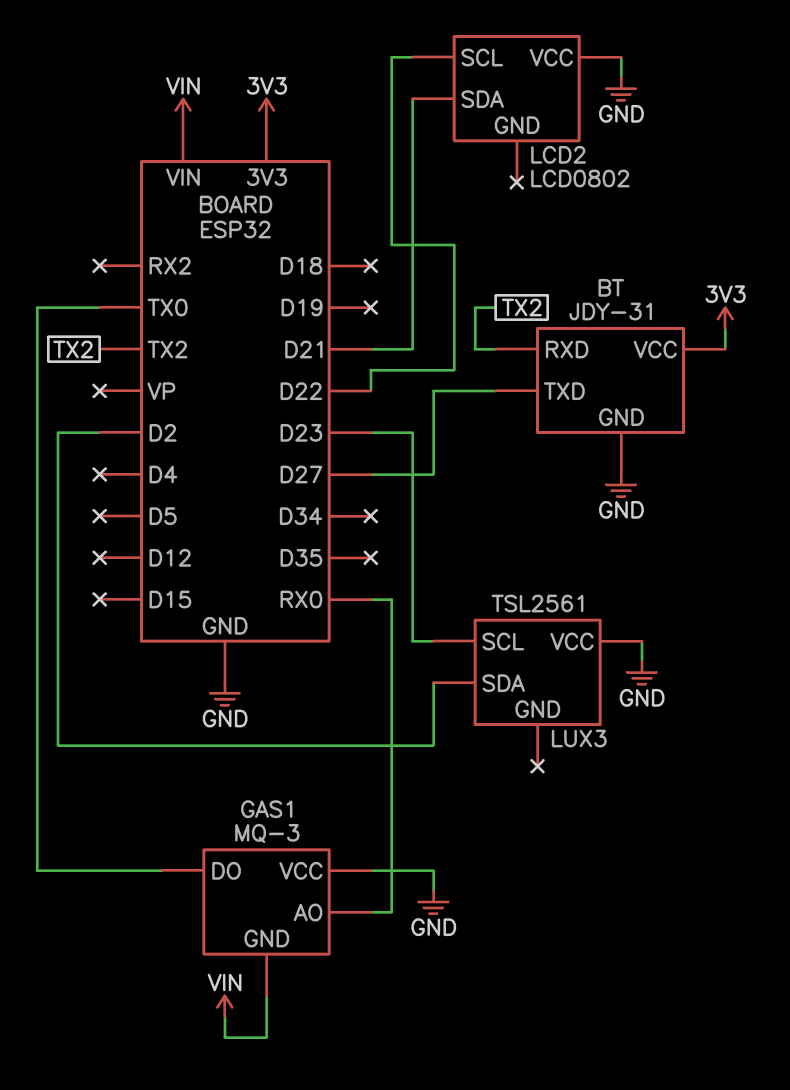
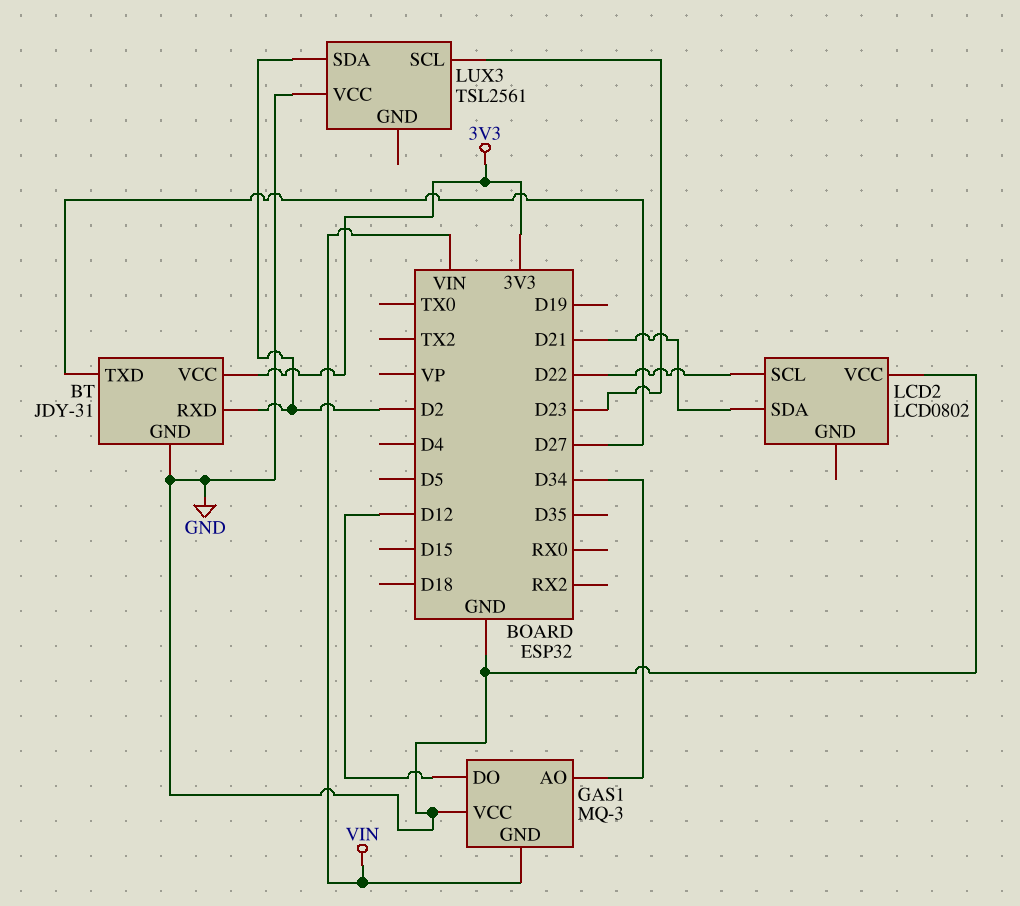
BT pin RXD: TX2 -> D2
GAS1 pin AO: RX0 -> D34
GAS1 pin DO: TX0 -> D12

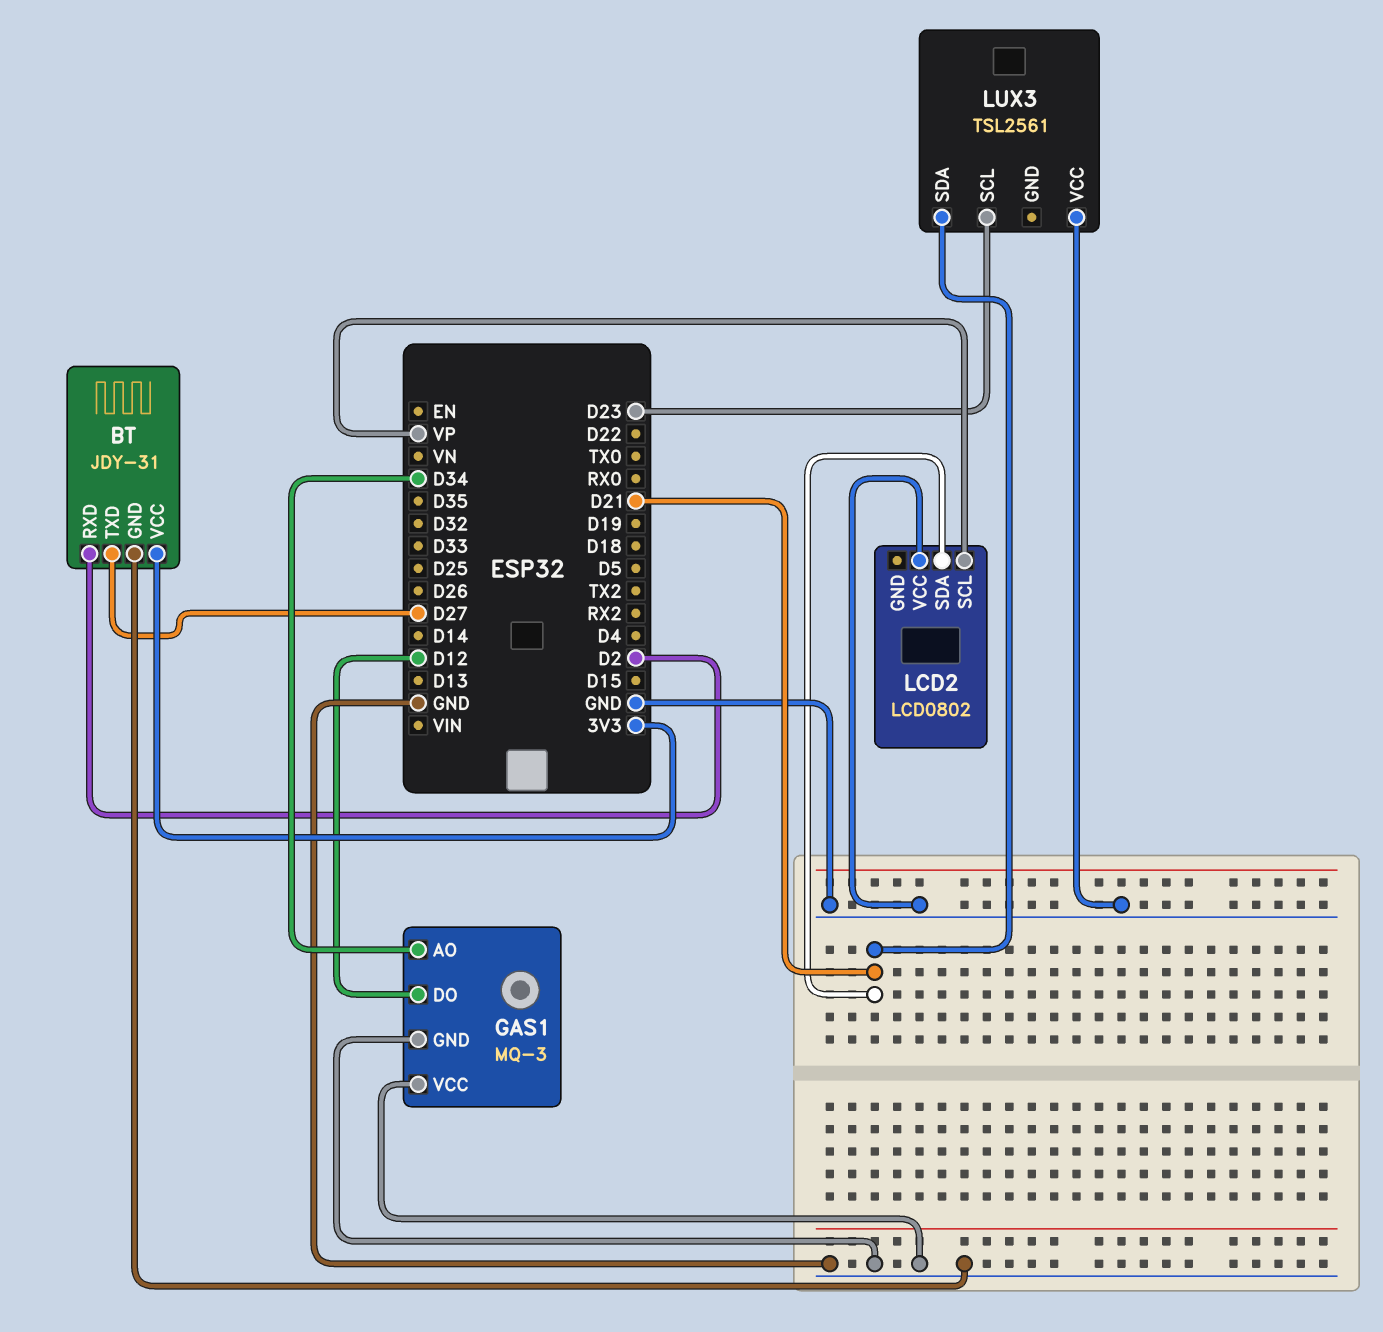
GAS1 pin GND: VIN -> GND
LCD2 pin SCL: D22 -> VP
LUX3 pin SDA: D2 -> D21

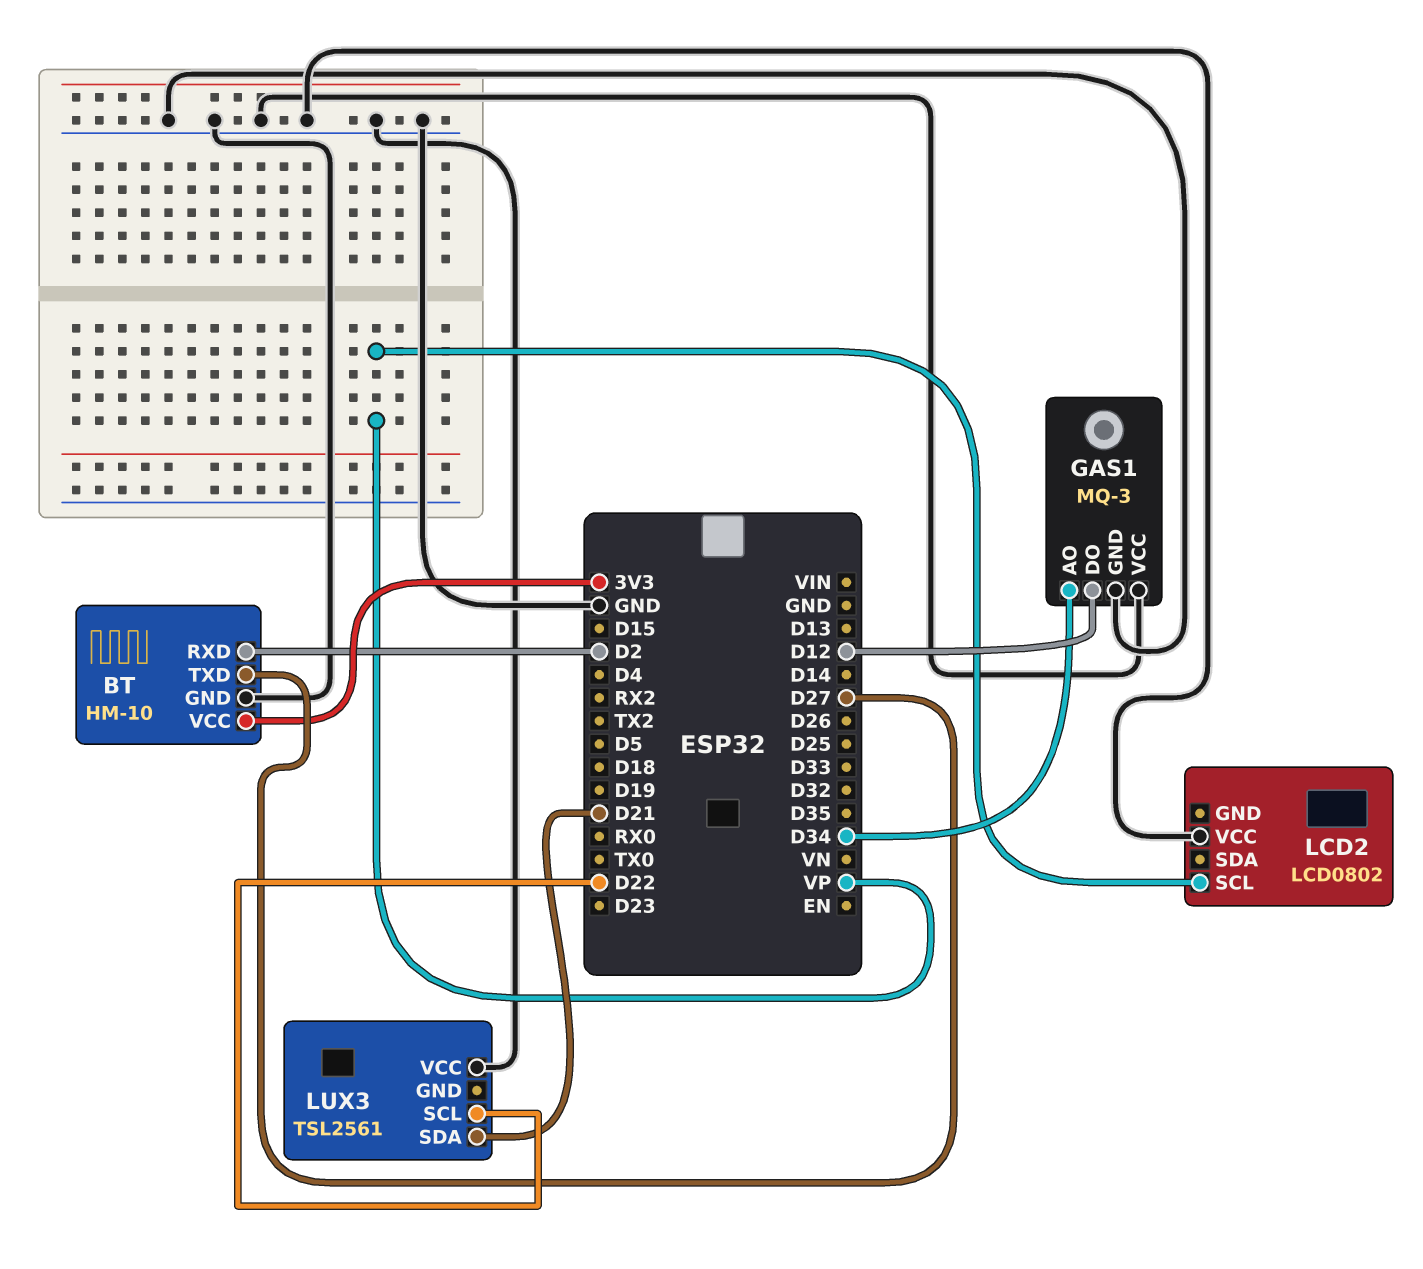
BT: JDY-31 -> HM-10
LCD2 pin SDA: D21 -> none
LUX3 pin SCL: D23 -> D22

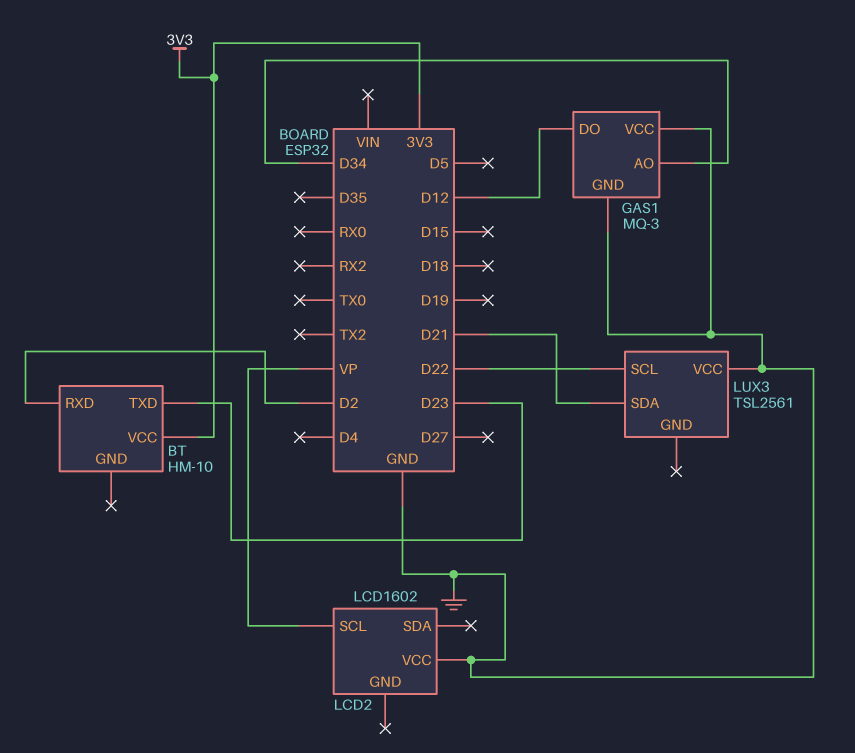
BT pin GND: GND -> none
BT pin TXD: D27 -> D23
LCD2: LCD0802 -> LCD1602

